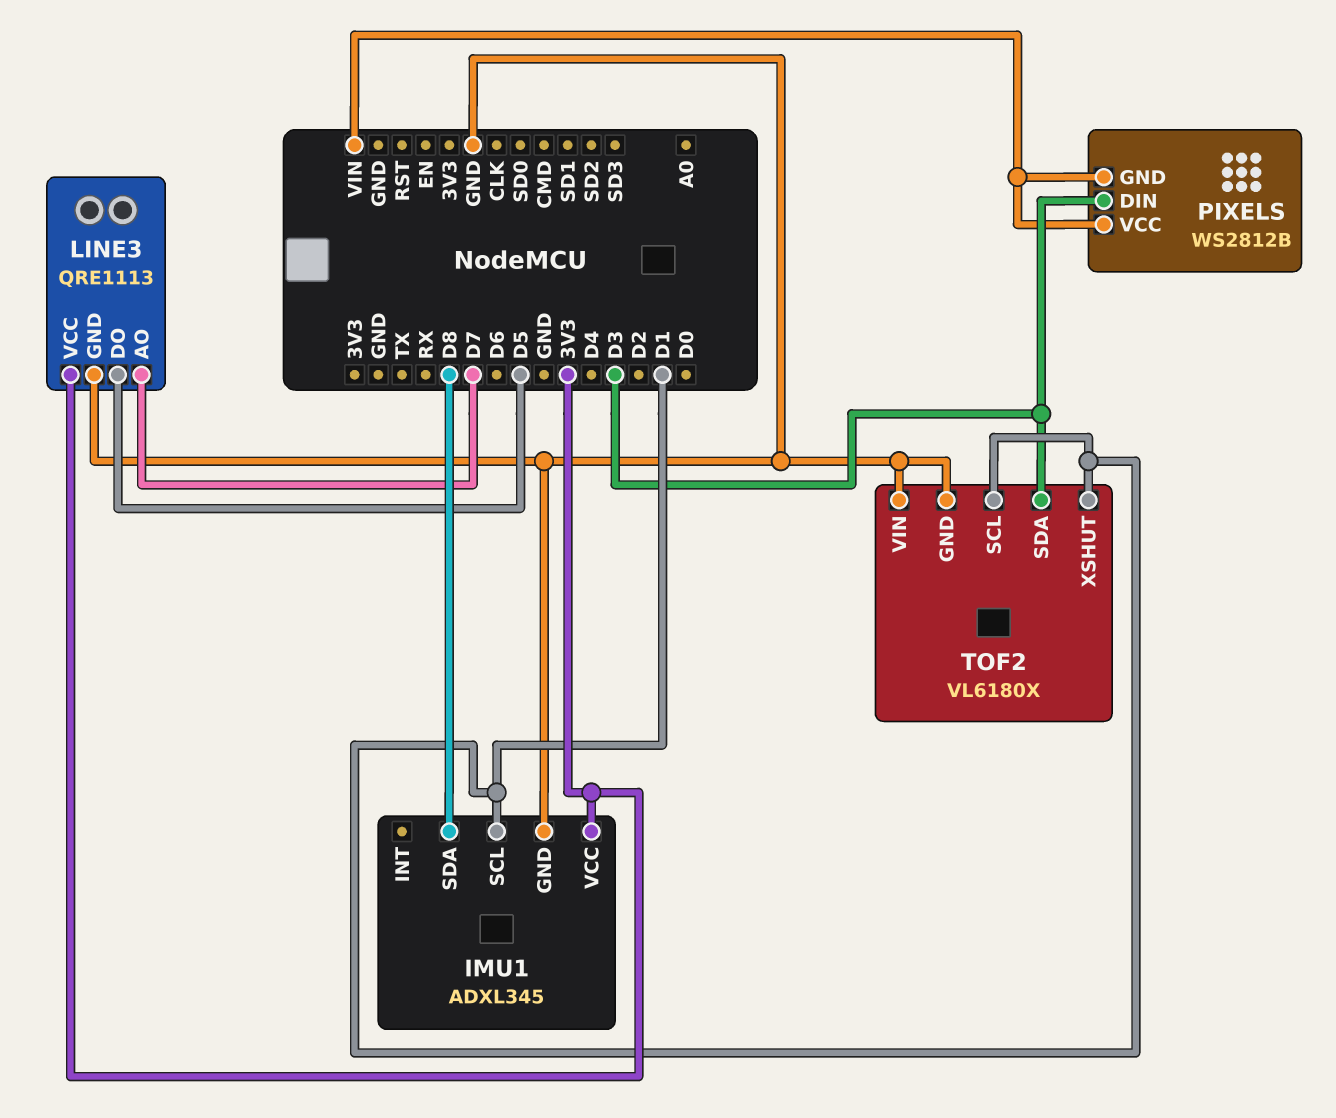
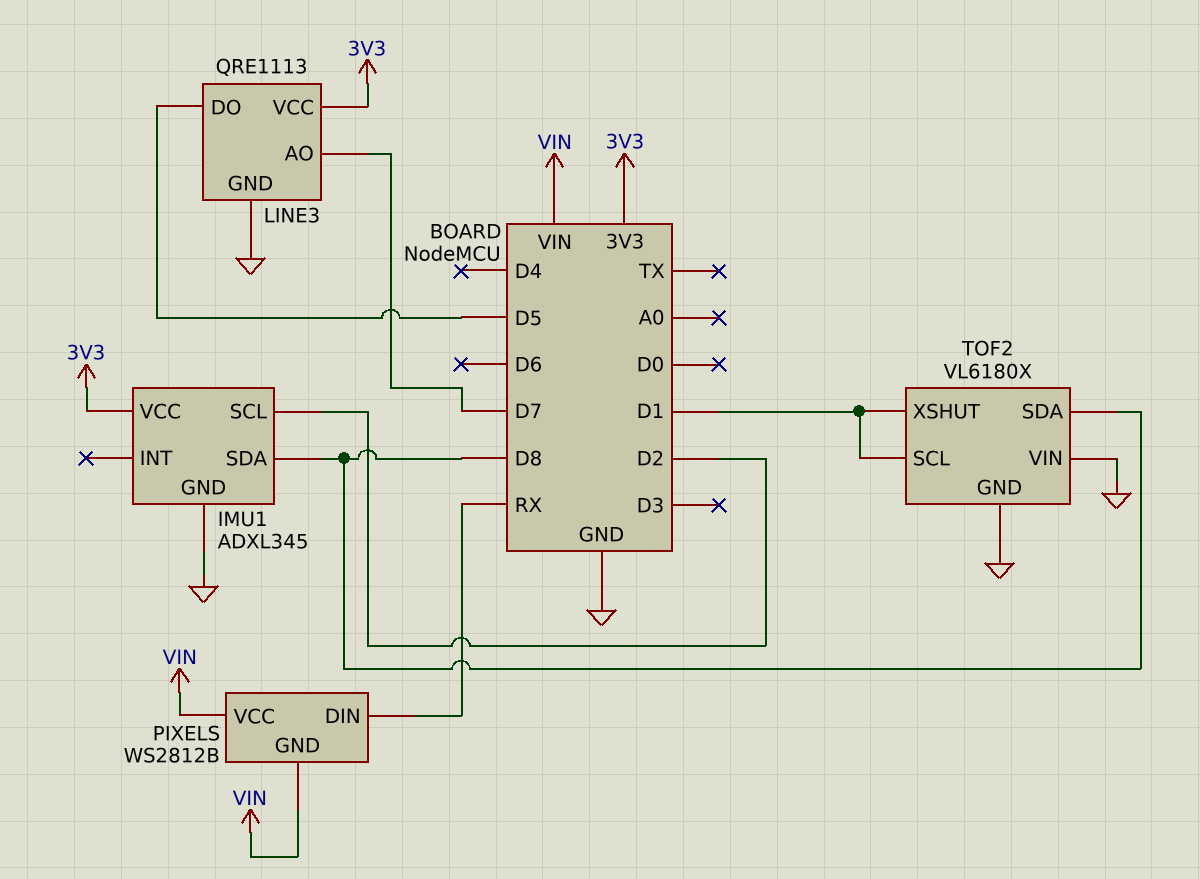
IMU1 pin SCL: D1 -> D2
PIXELS pin DIN: D3 -> RX
TOF2 pin SDA: D3 -> D8

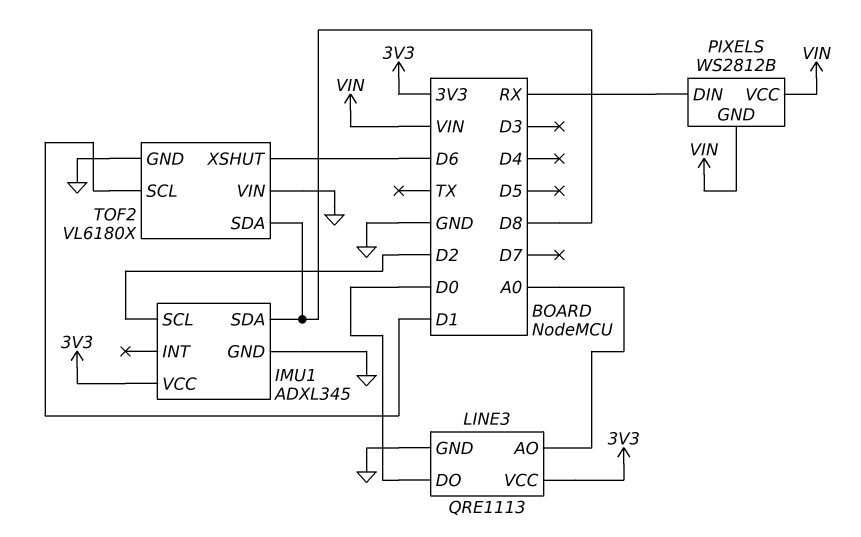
LINE3 pin AO: D7 -> A0
LINE3 pin DO: D5 -> D0
TOF2 pin XSHUT: D1 -> D6

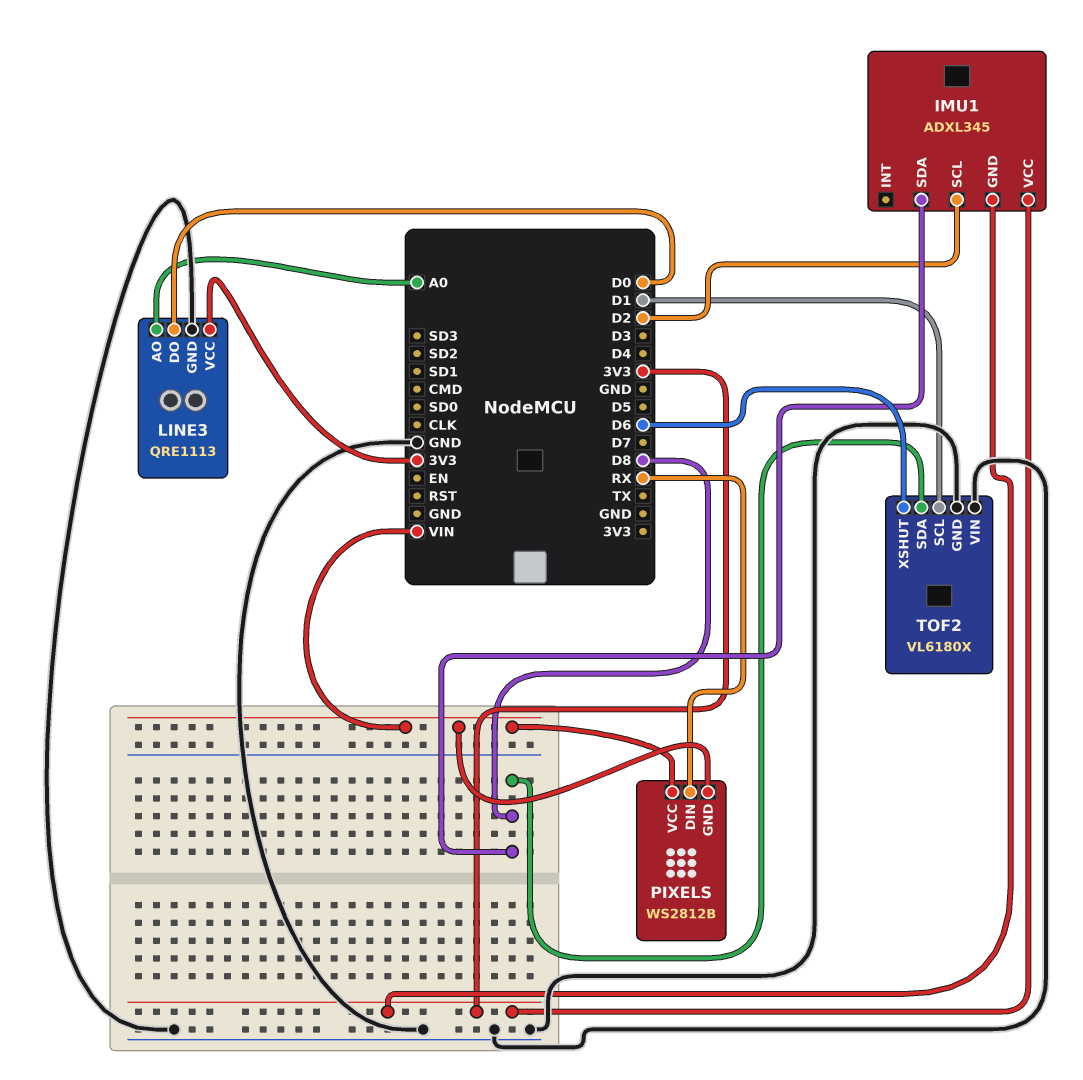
IMU1 pin GND: GND -> 3V3

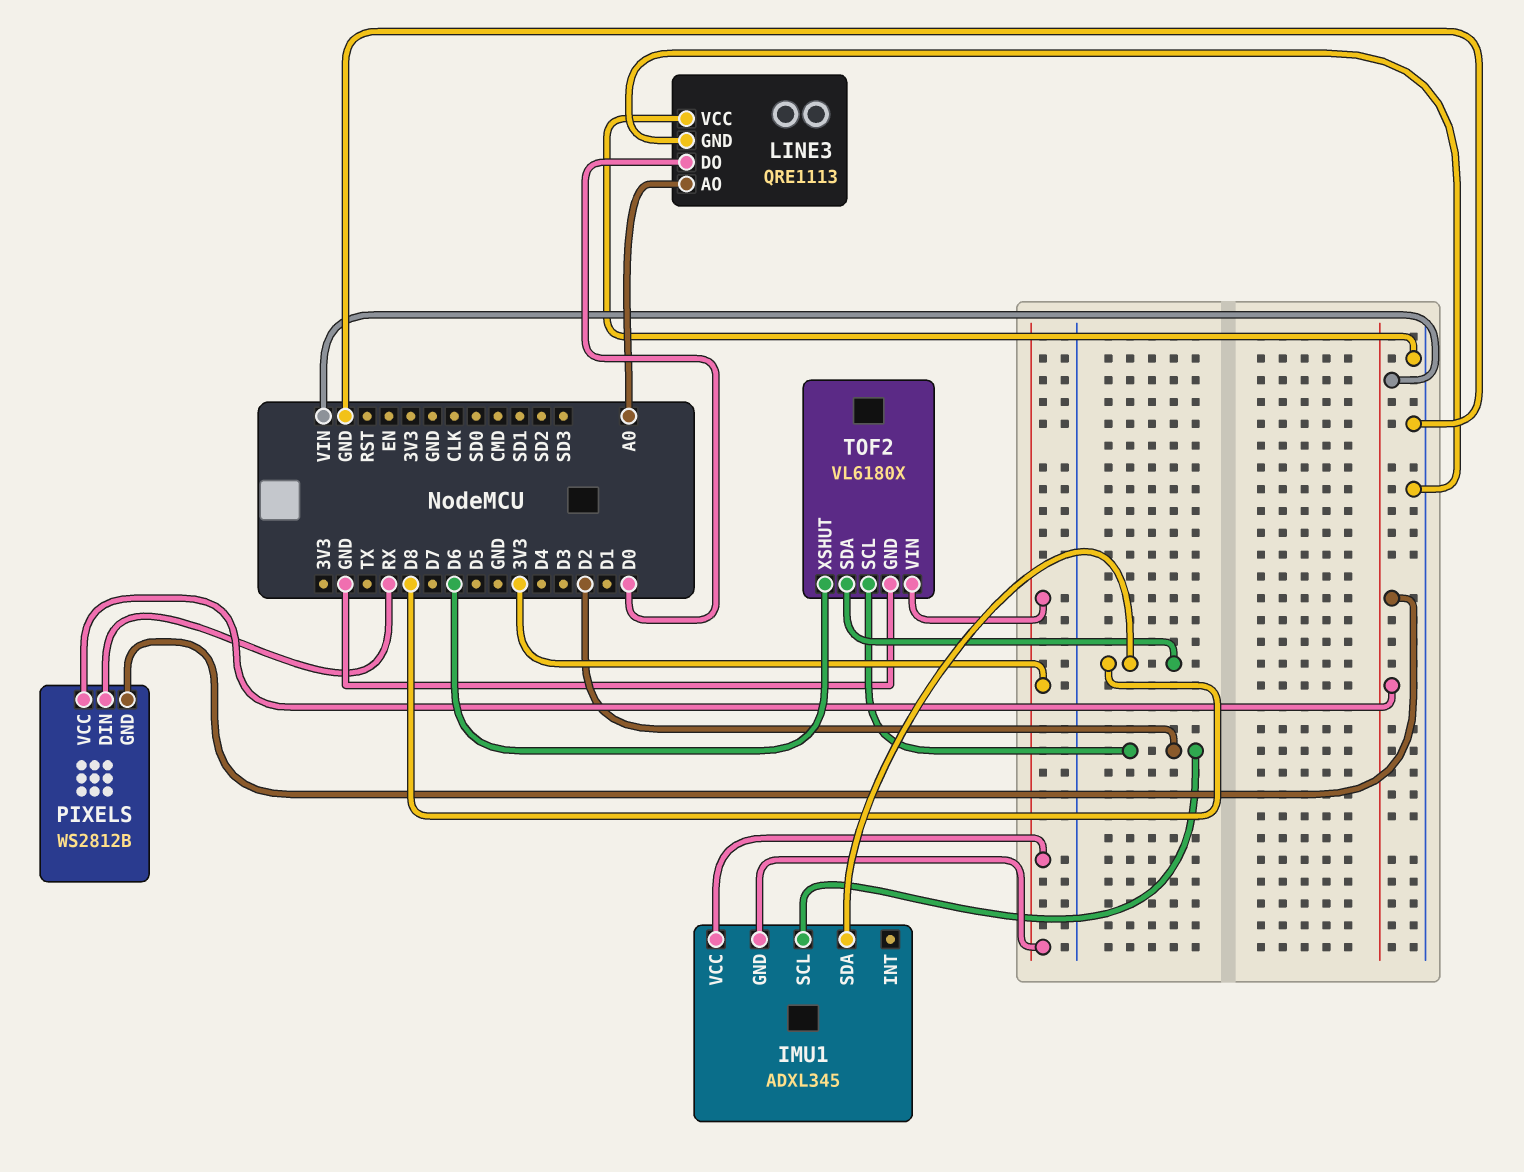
LINE3 pin VCC: 3V3 -> GND
TOF2 pin SCL: D1 -> D2
TOF2 pin VIN: GND -> 3V3

